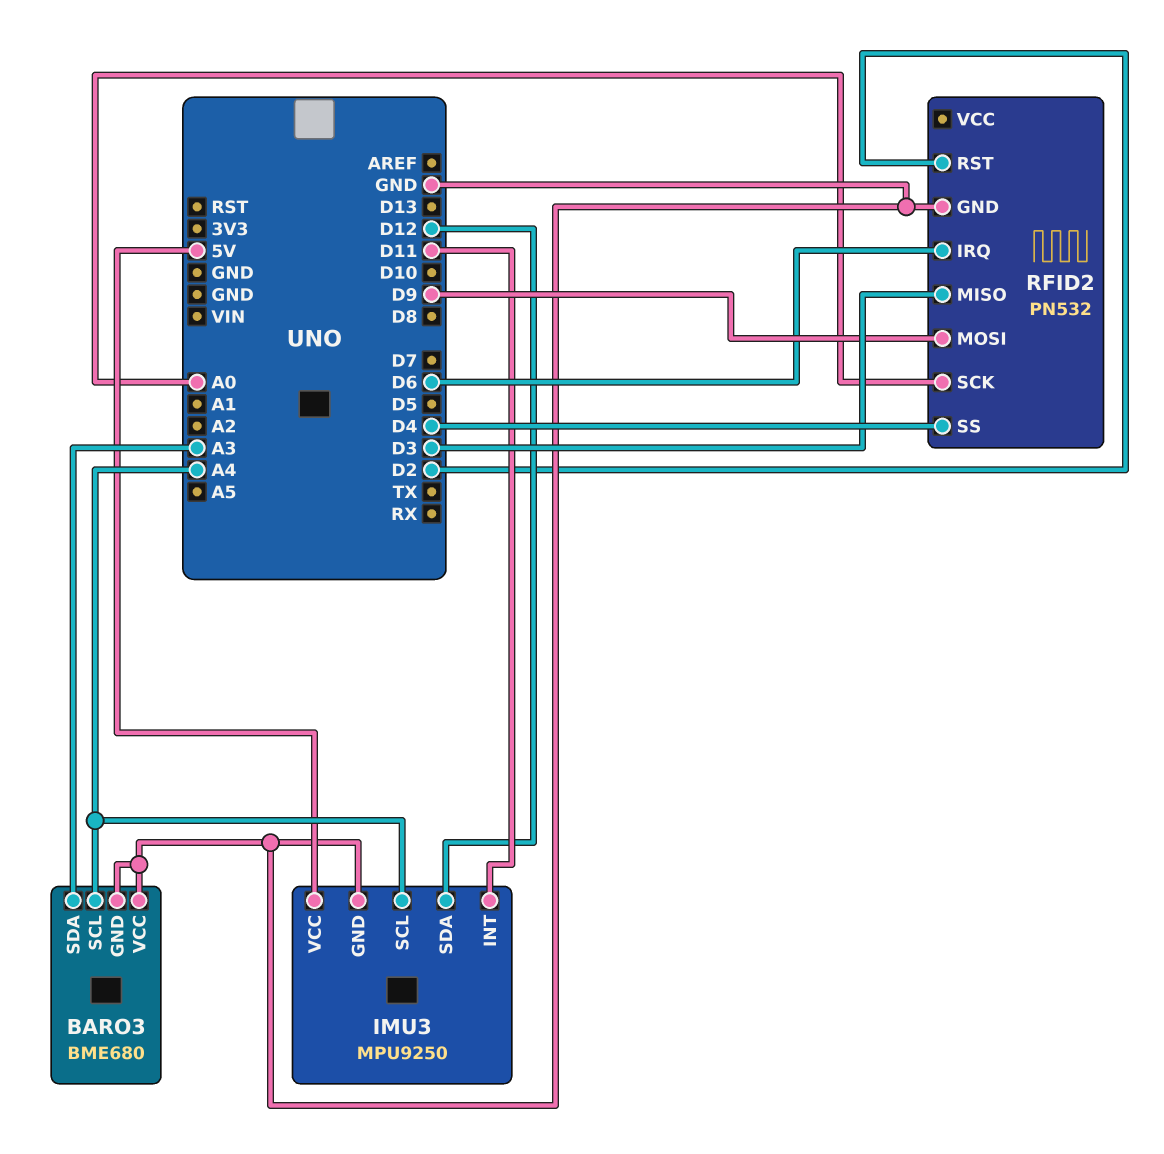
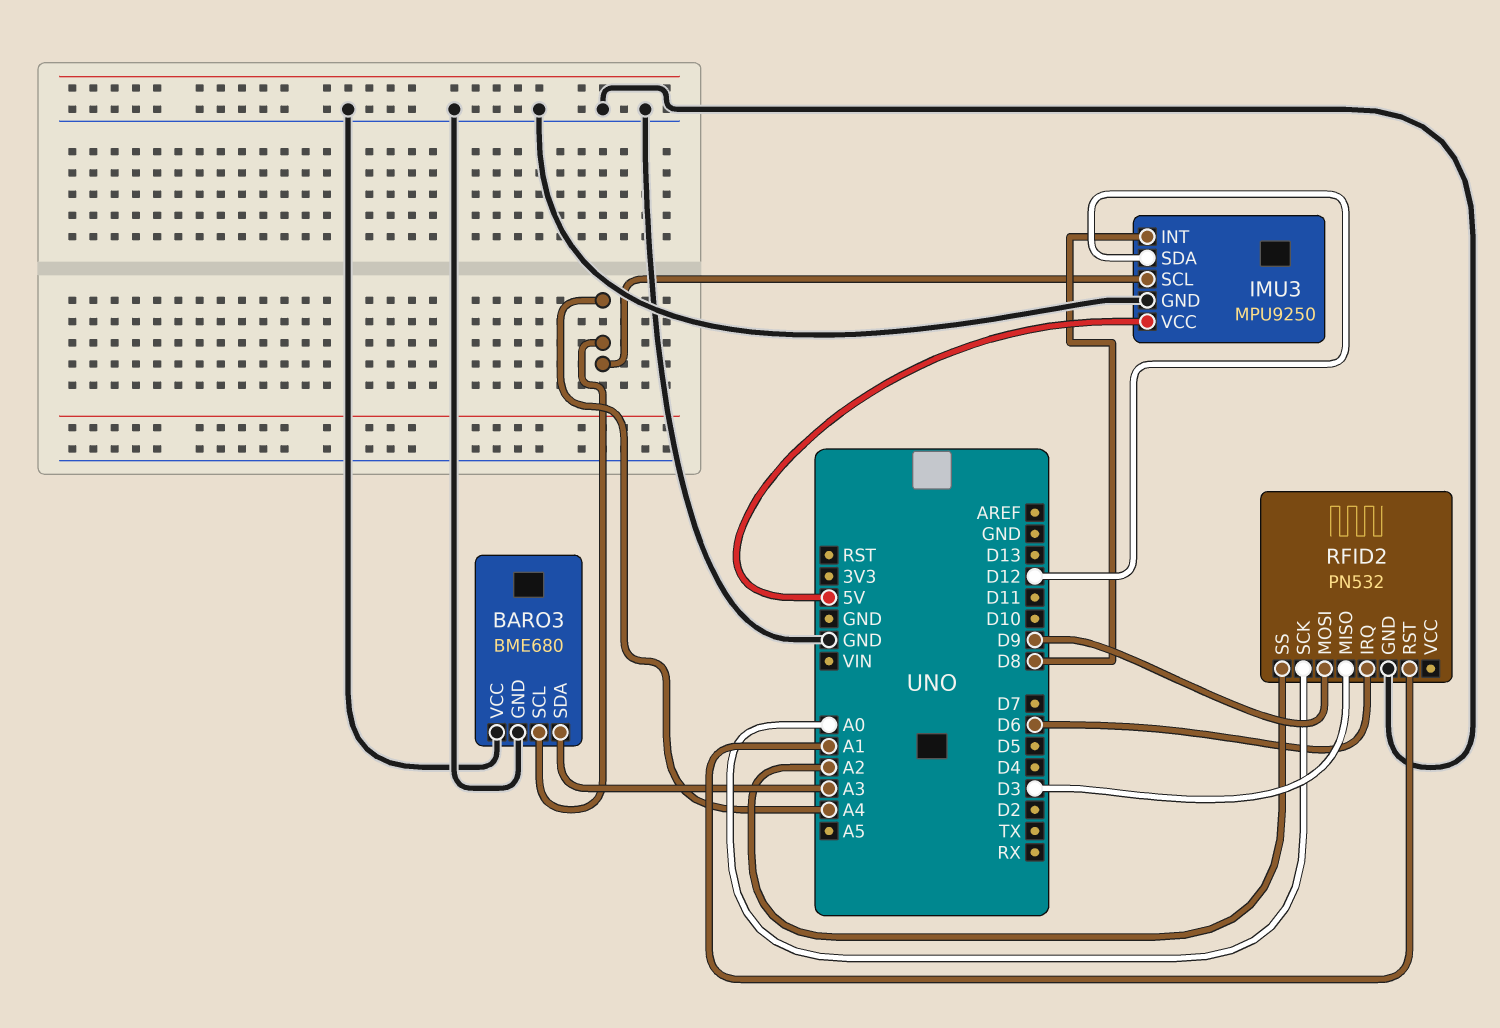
IMU3 pin INT: D11 -> D8
RFID2 pin RST: D2 -> A1
RFID2 pin SS: D4 -> A2

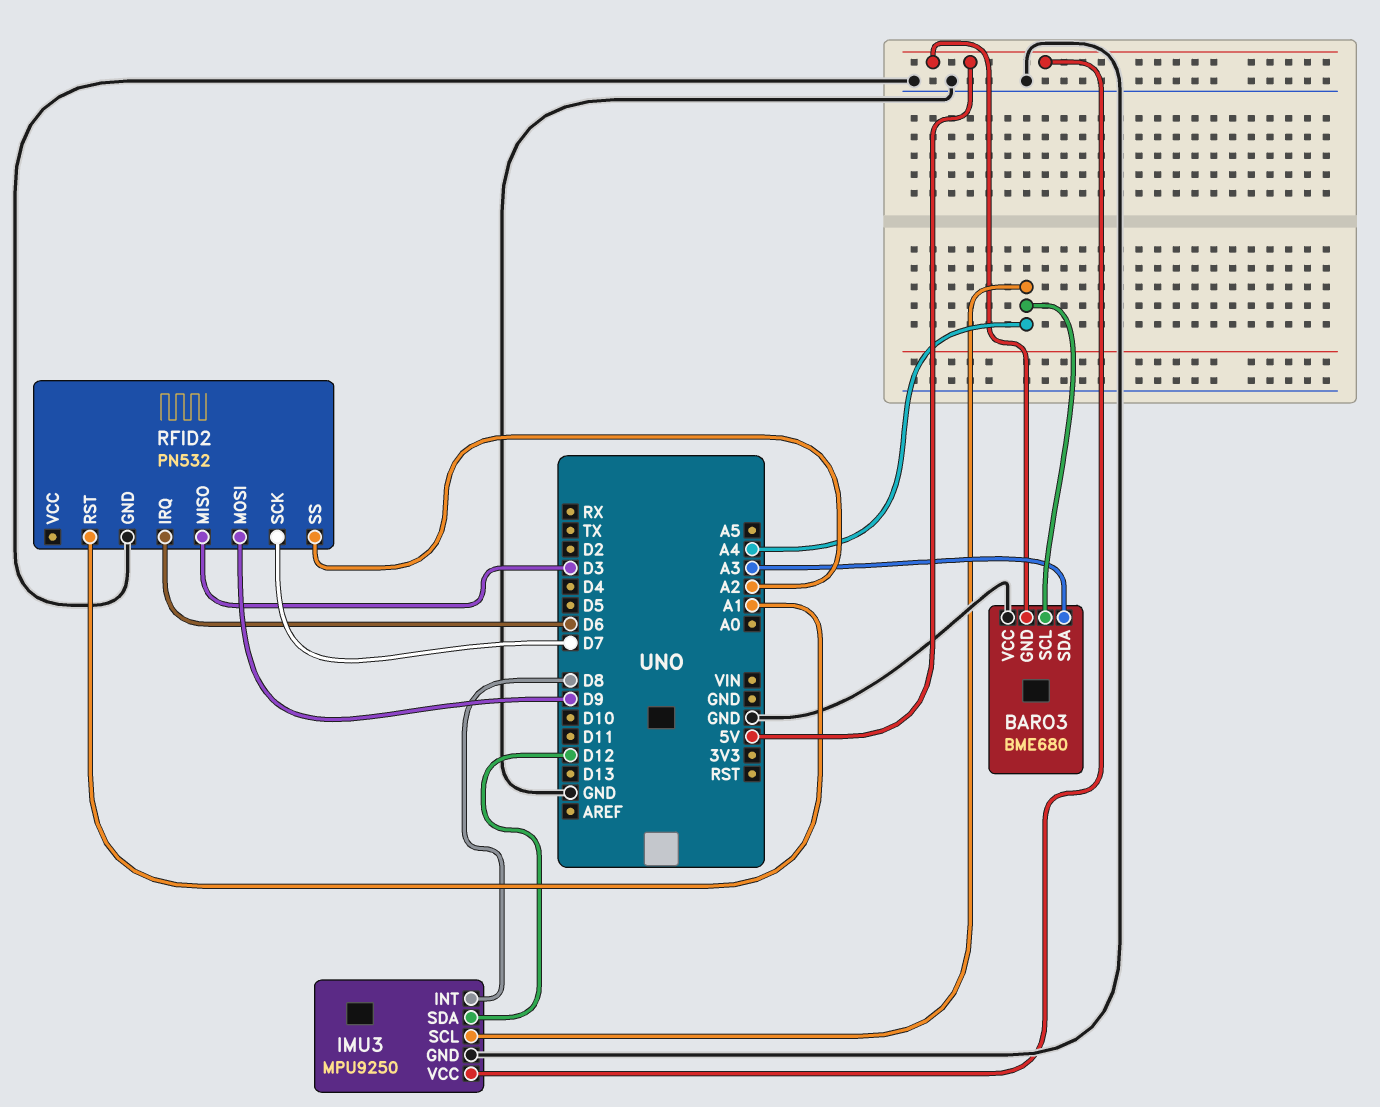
BARO3 pin GND: GND -> 5V
RFID2 pin SCK: A0 -> D7

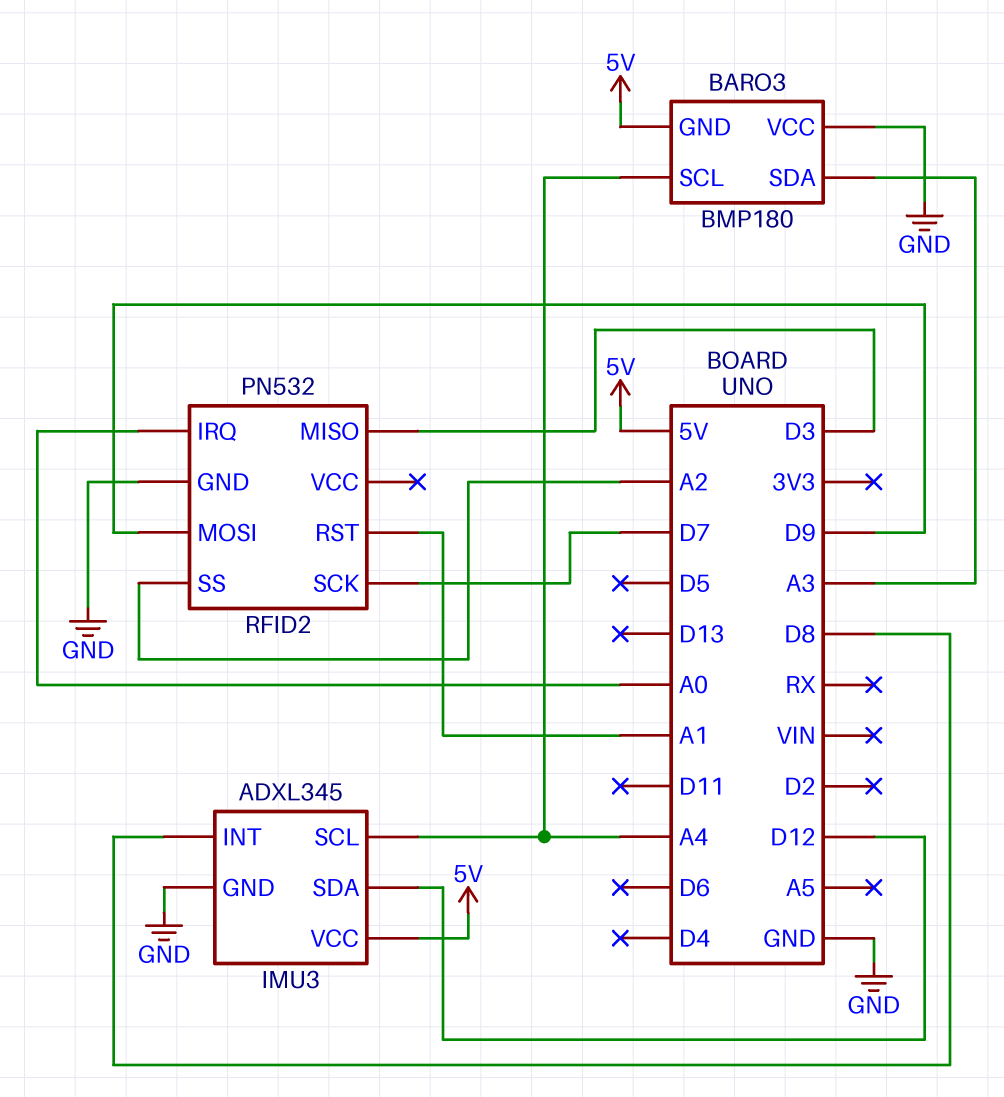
BARO3: BME680 -> BMP180
IMU3: MPU9250 -> ADXL345
RFID2 pin IRQ: D6 -> A0

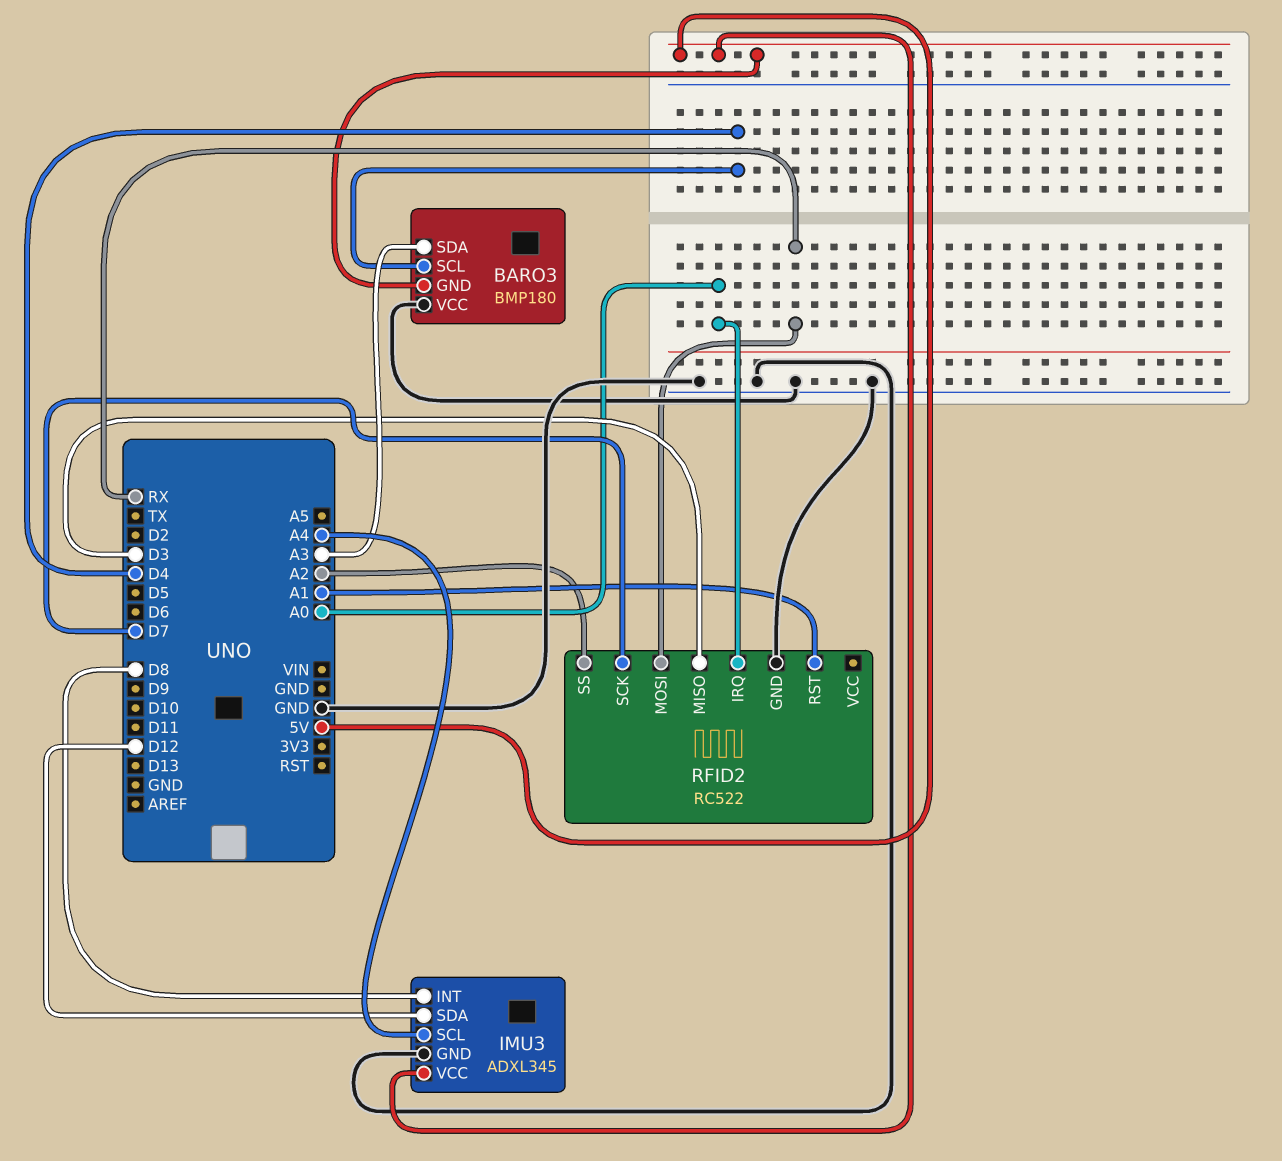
BARO3 pin SCL: A4 -> D4
RFID2: PN532 -> RC522
RFID2 pin MOSI: D9 -> RX

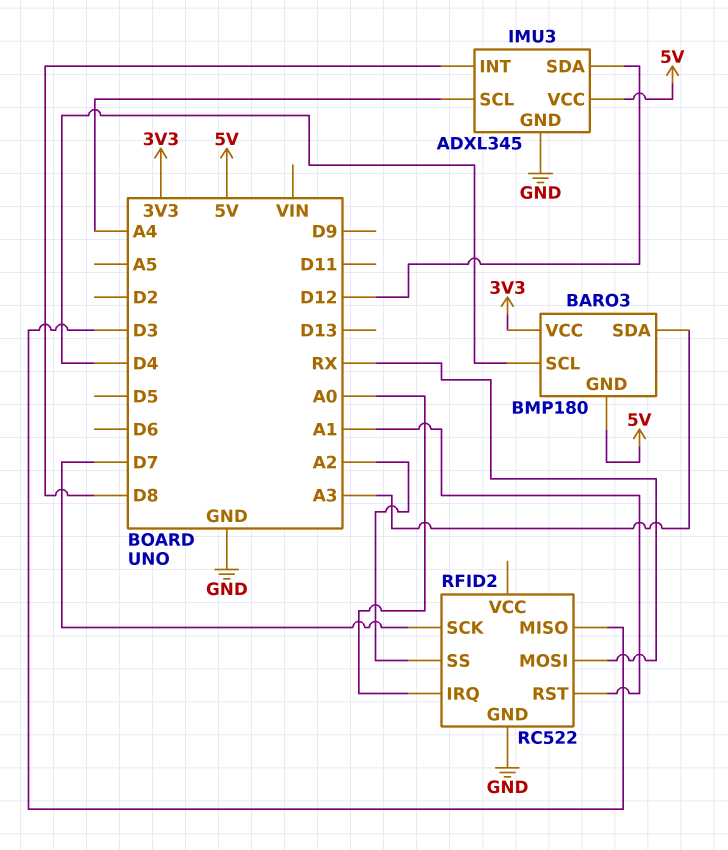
BARO3 pin VCC: GND -> 3V3

